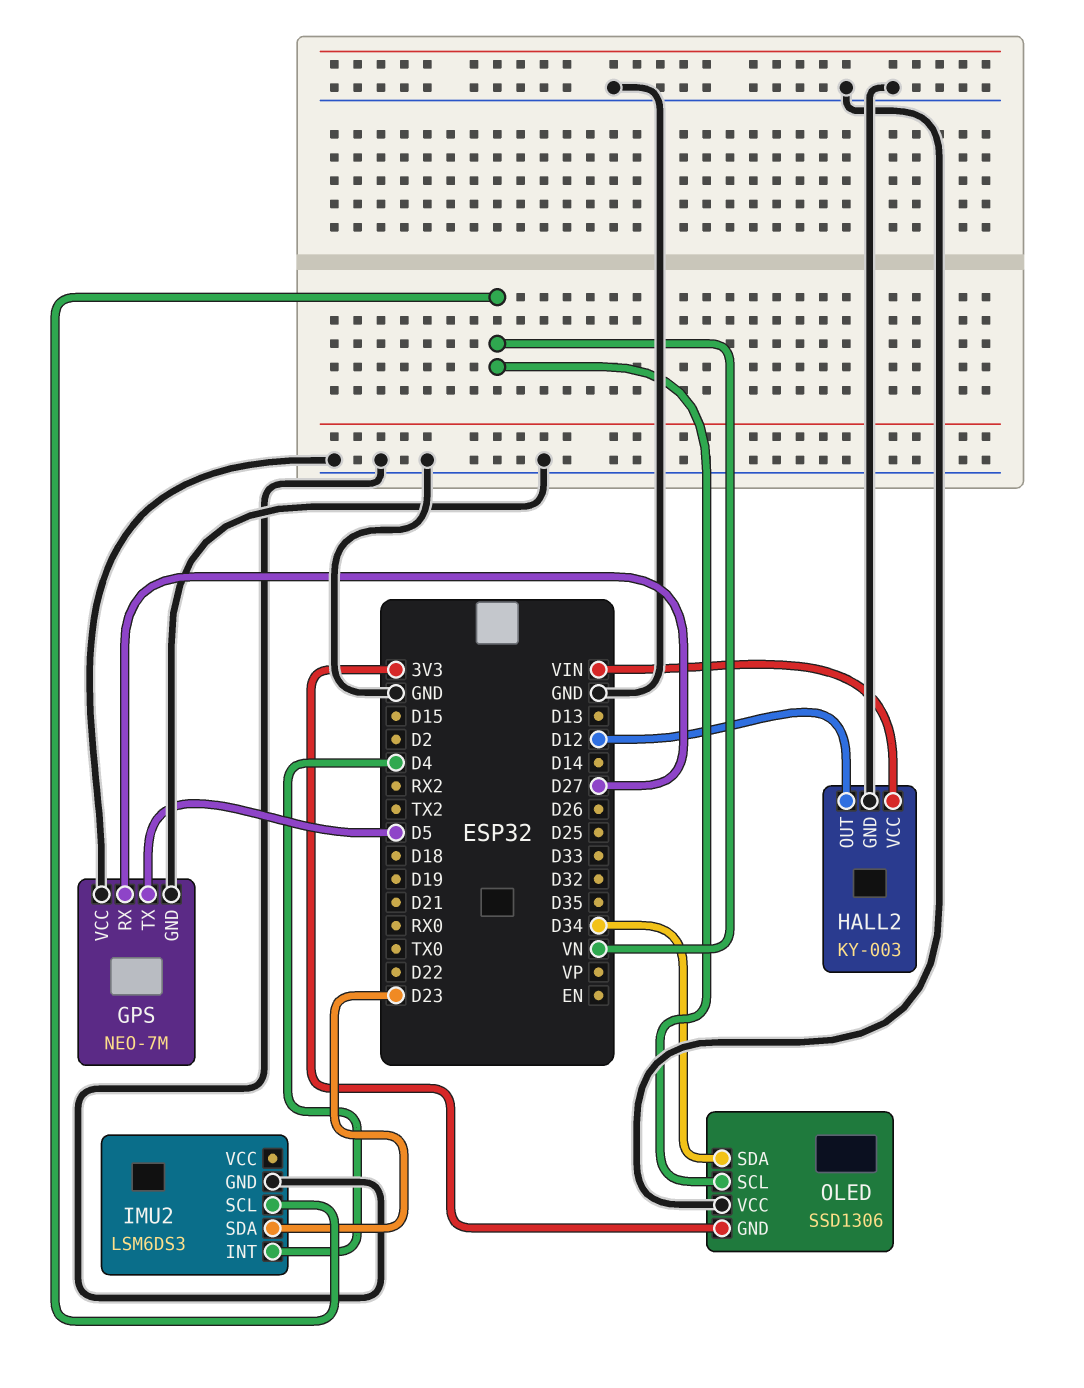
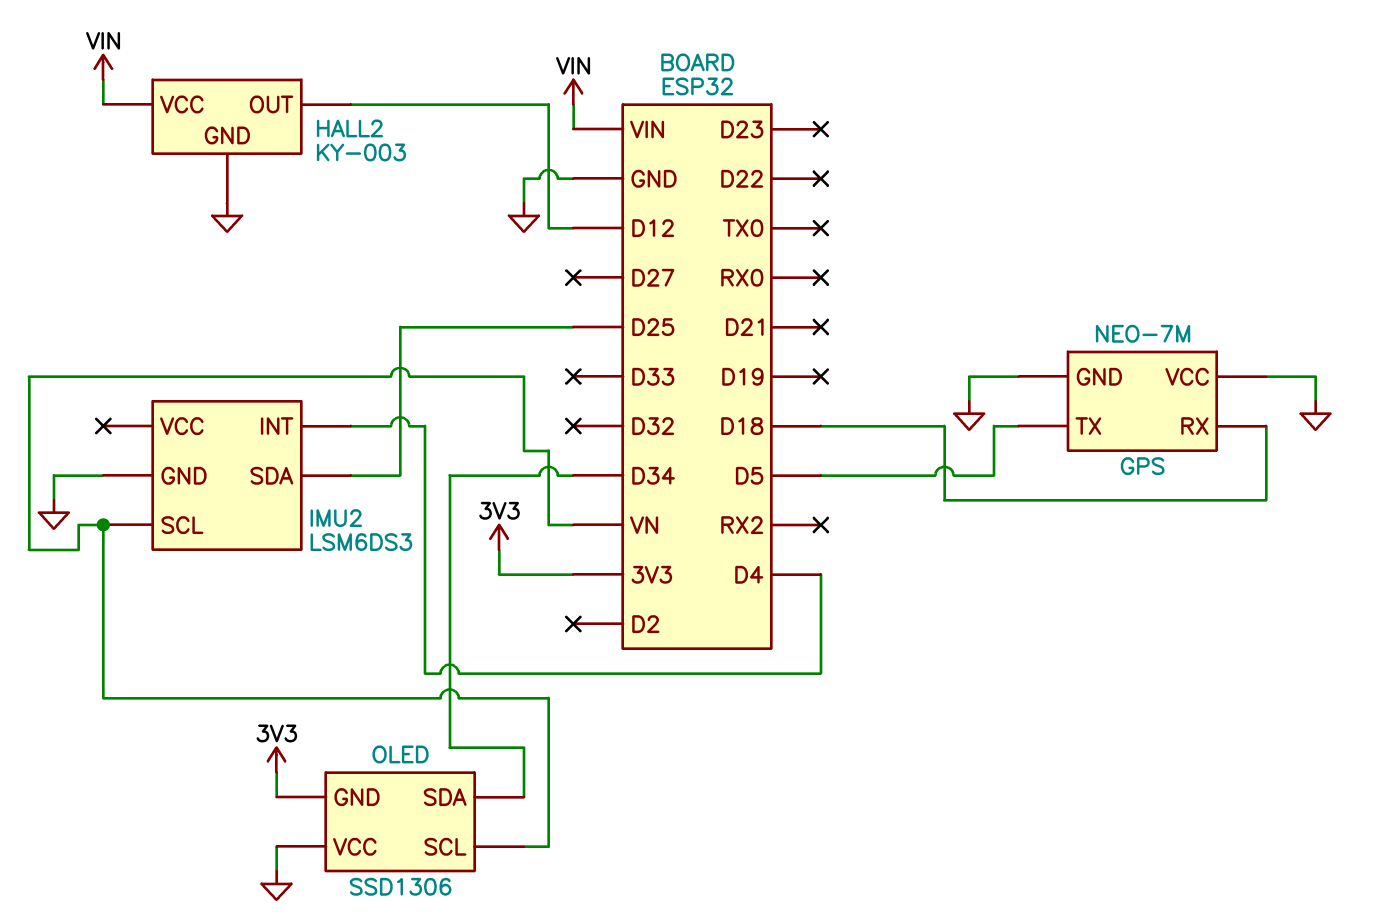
GPS pin RX: D27 -> D18
IMU2 pin SDA: D23 -> D25

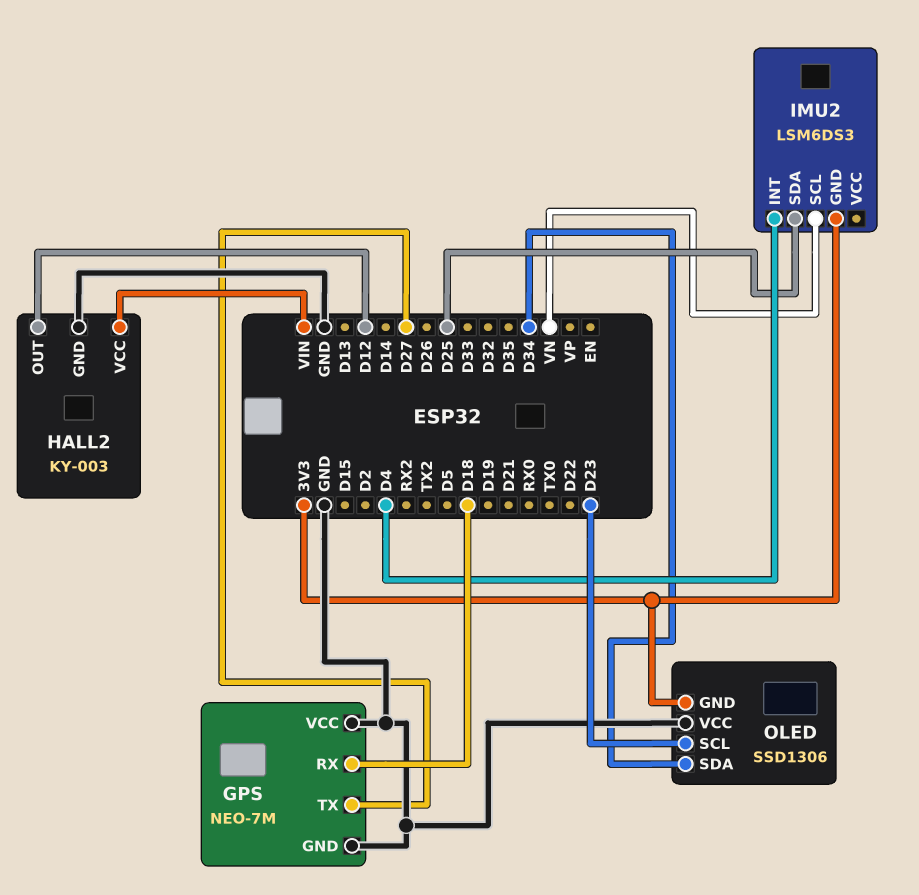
GPS pin TX: D5 -> D27
IMU2 pin GND: GND -> 3V3
OLED pin SCL: VN -> D23

